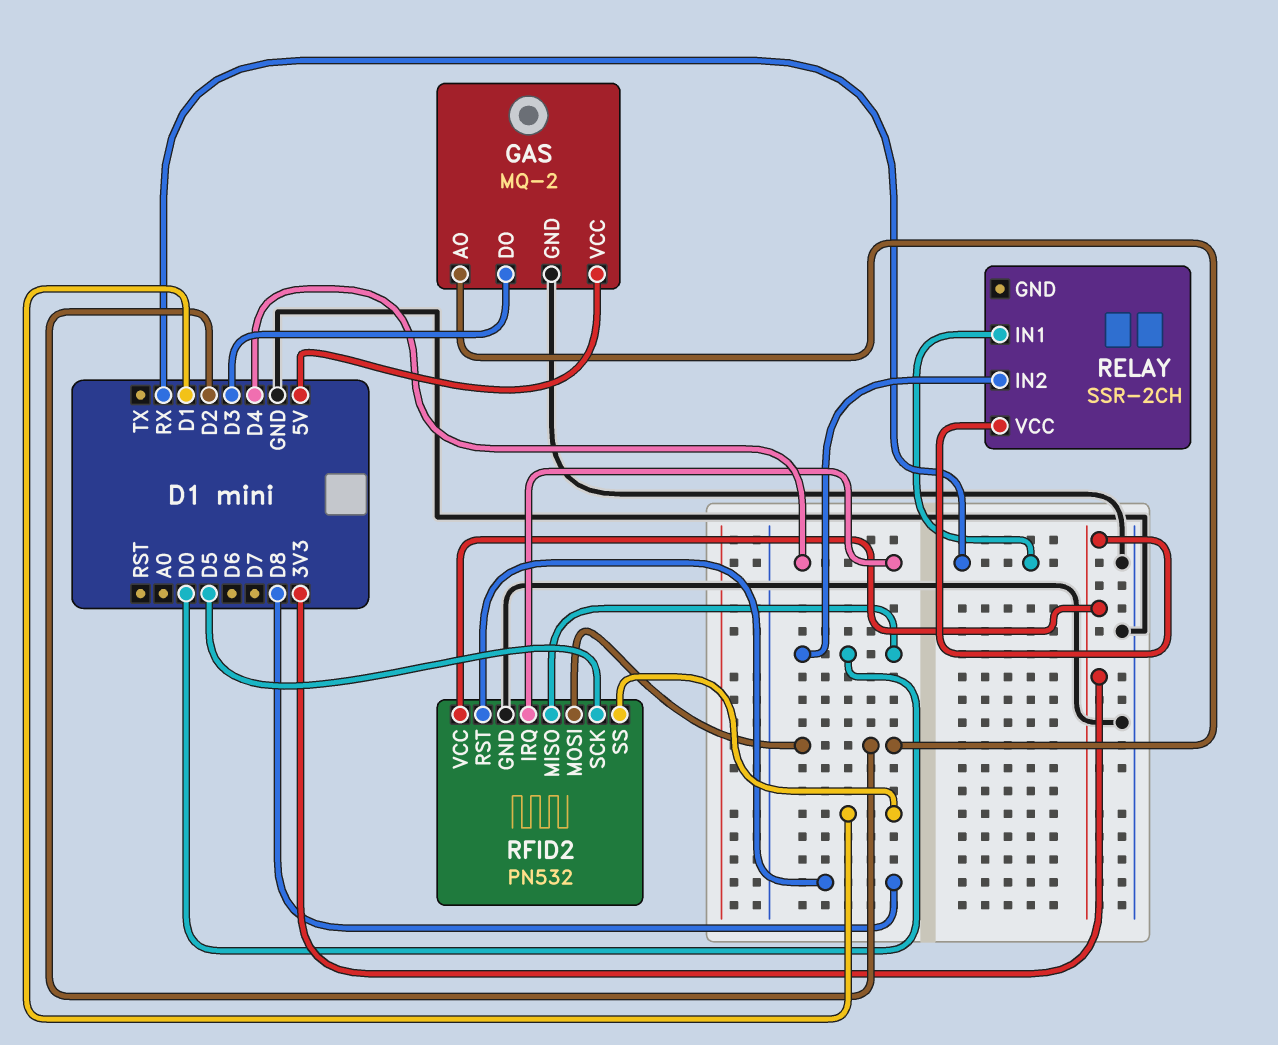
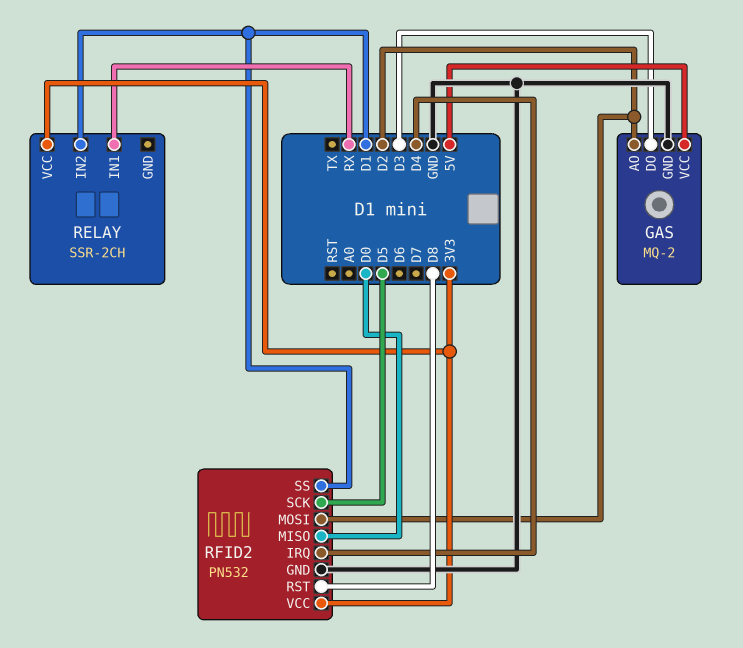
RELAY pin IN2: D0 -> D1

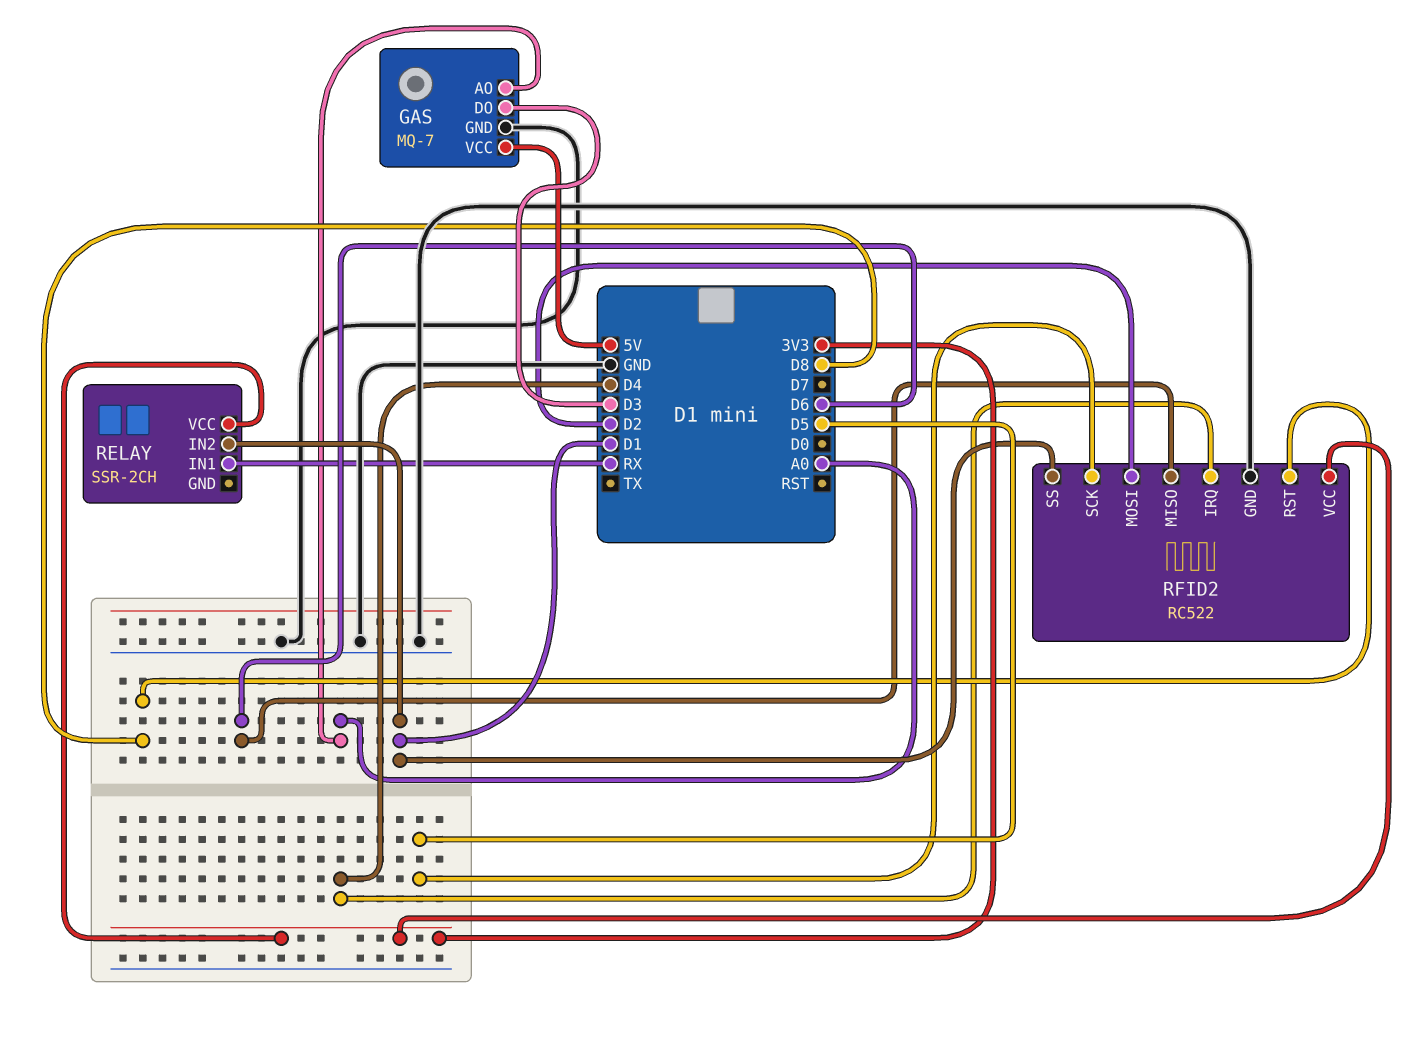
GAS: MQ-2 -> MQ-7
GAS pin AO: D2 -> A0
RFID2: PN532 -> RC522
RFID2 pin MISO: D0 -> D6

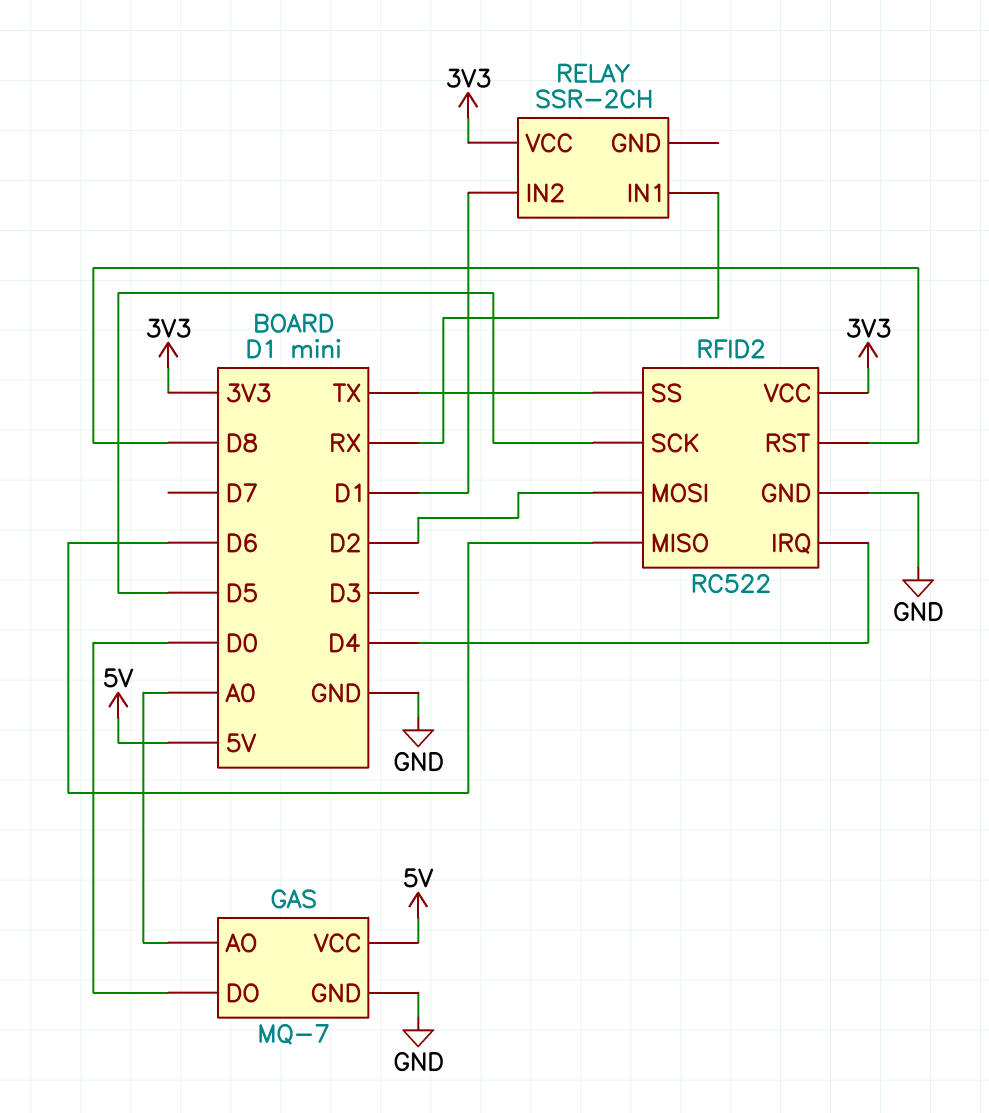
GAS pin DO: D3 -> D0
RFID2 pin SS: D1 -> TX

